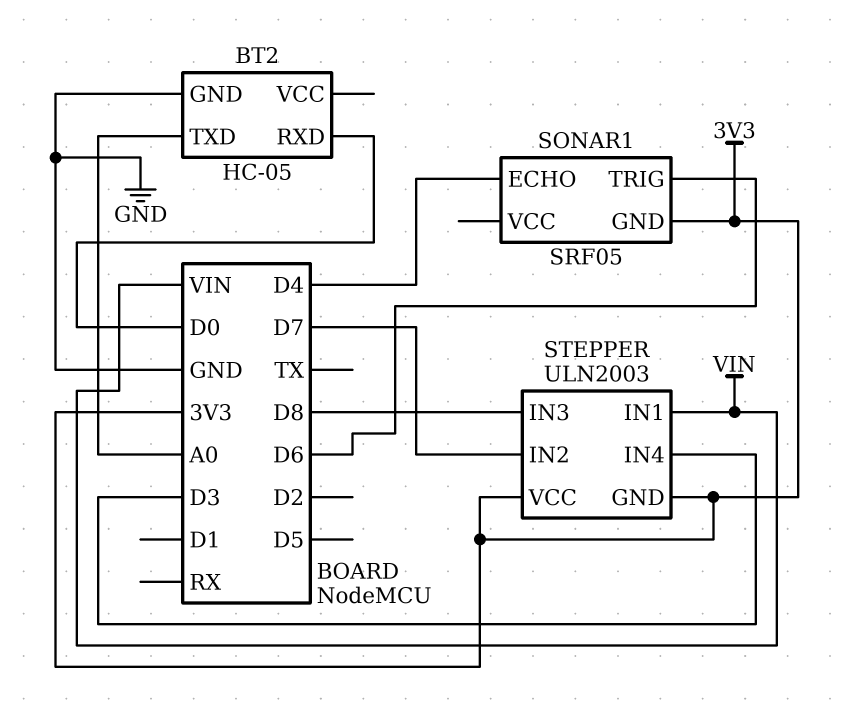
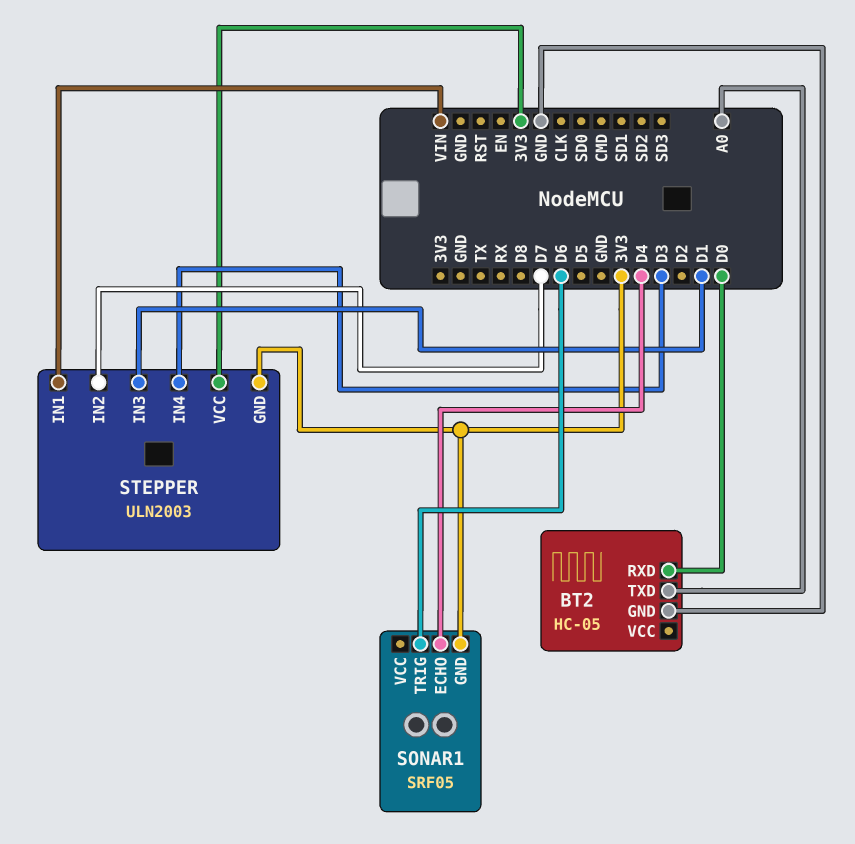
STEPPER pin IN3: D8 -> D1

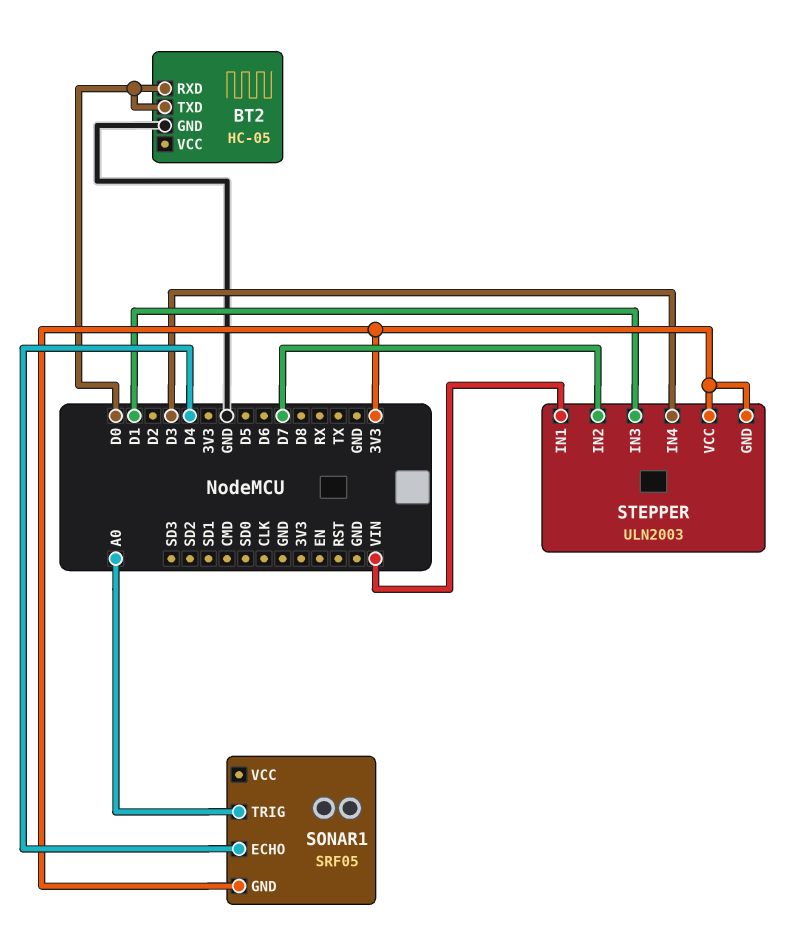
BT2 pin TXD: A0 -> D0
SONAR1 pin TRIG: D6 -> A0

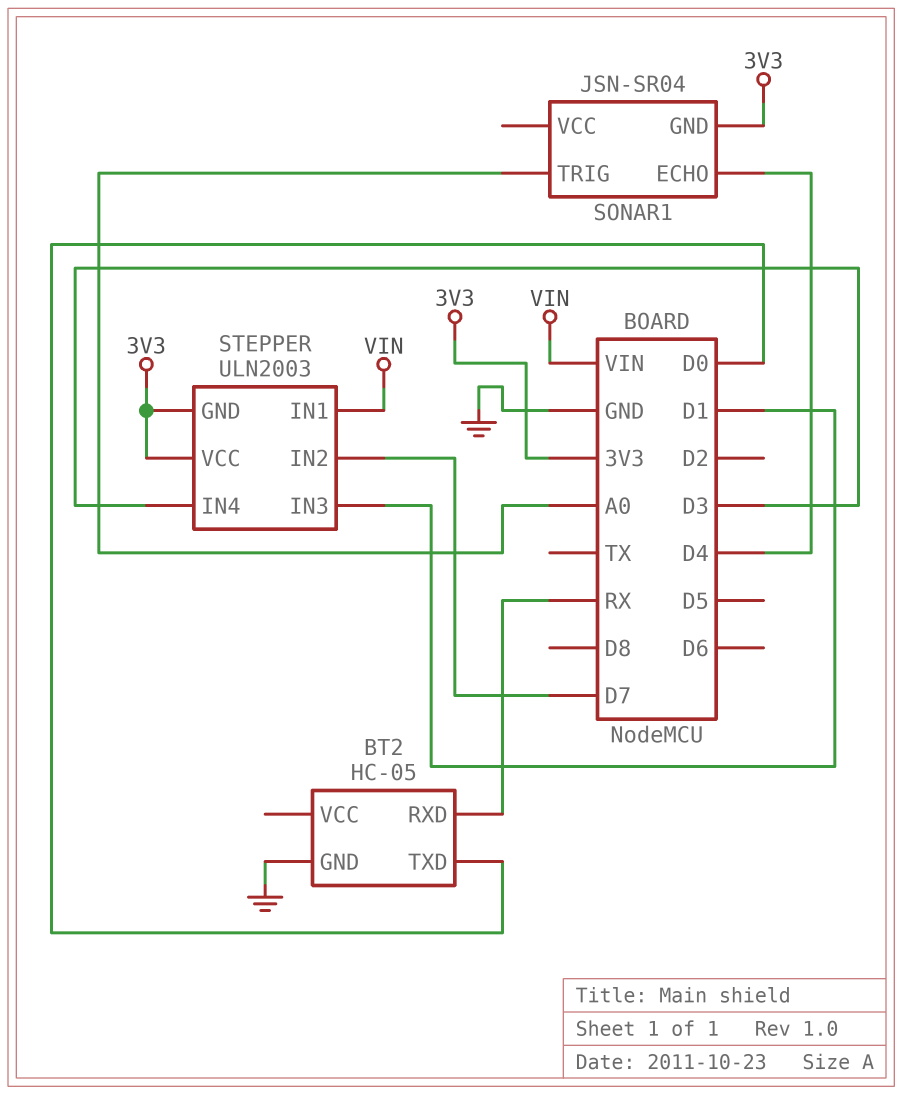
BT2 pin RXD: D0 -> RX
SONAR1: SRF05 -> JSN-SR04

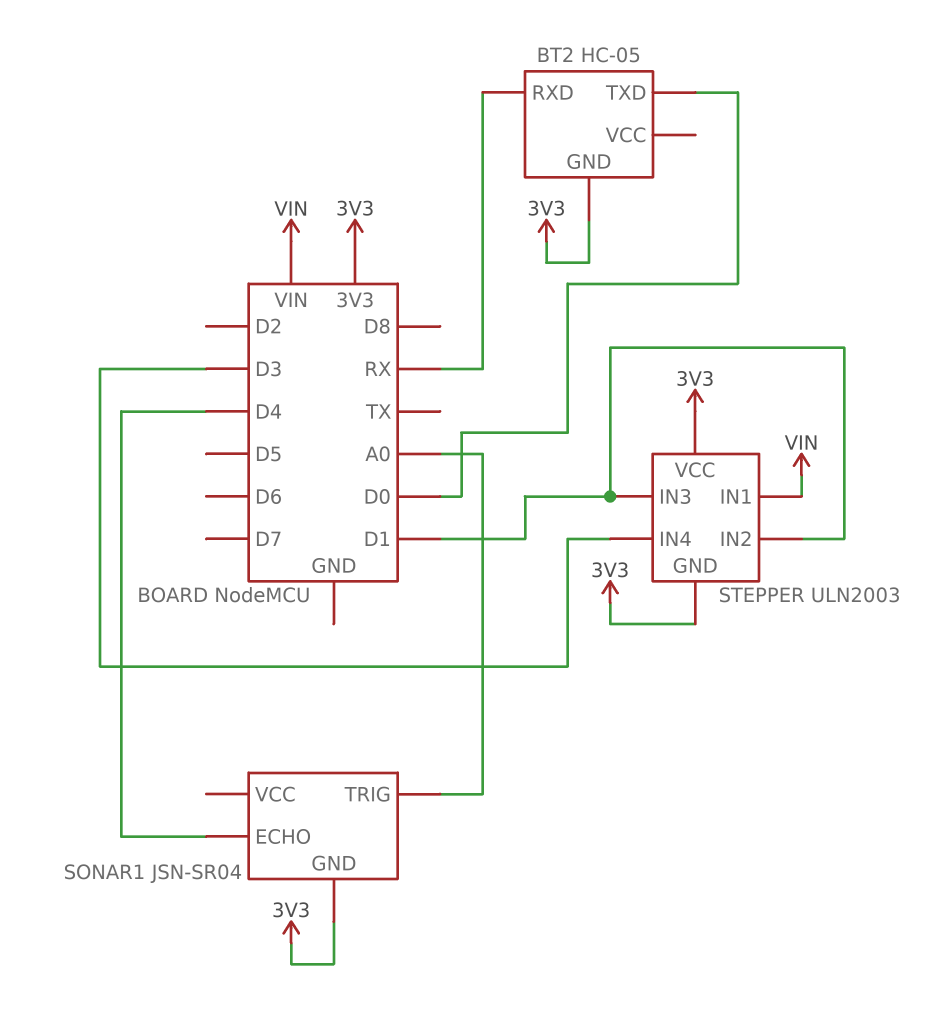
BT2 pin GND: GND -> 3V3
STEPPER pin IN2: D7 -> D1

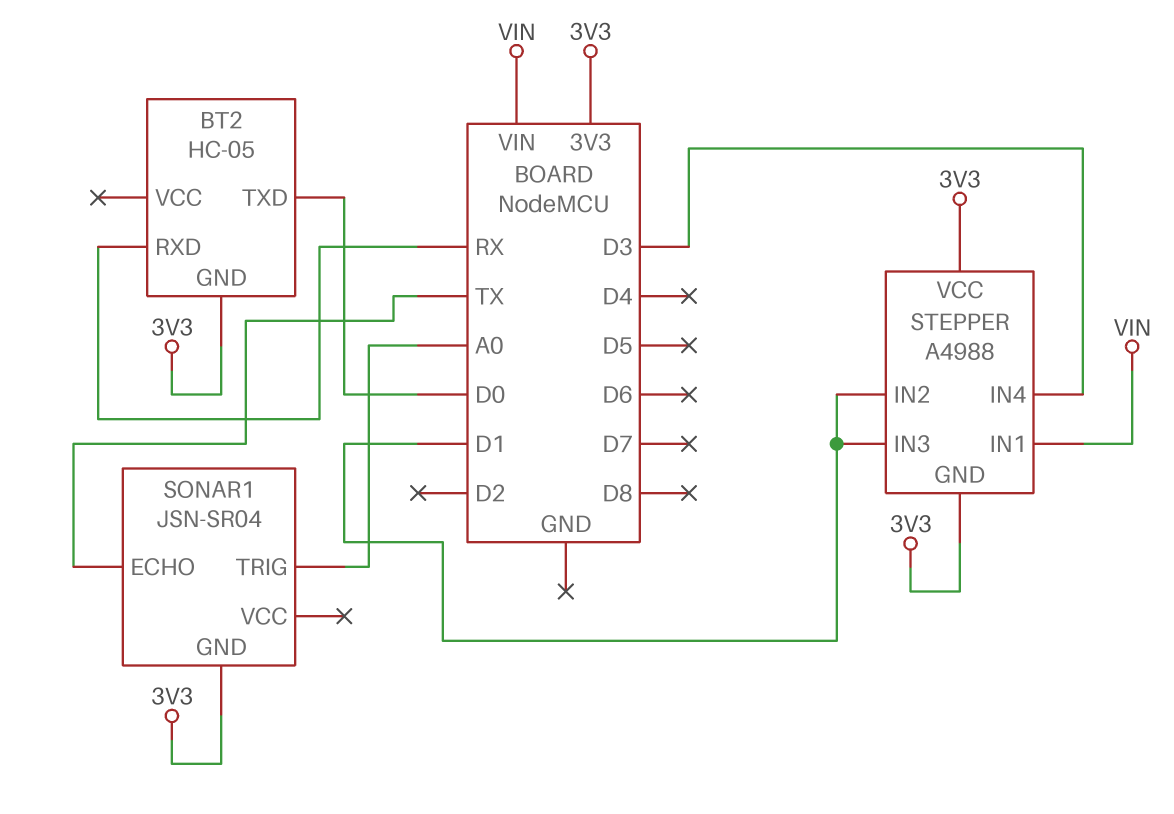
SONAR1 pin ECHO: D4 -> TX
STEPPER: ULN2003 -> A4988

